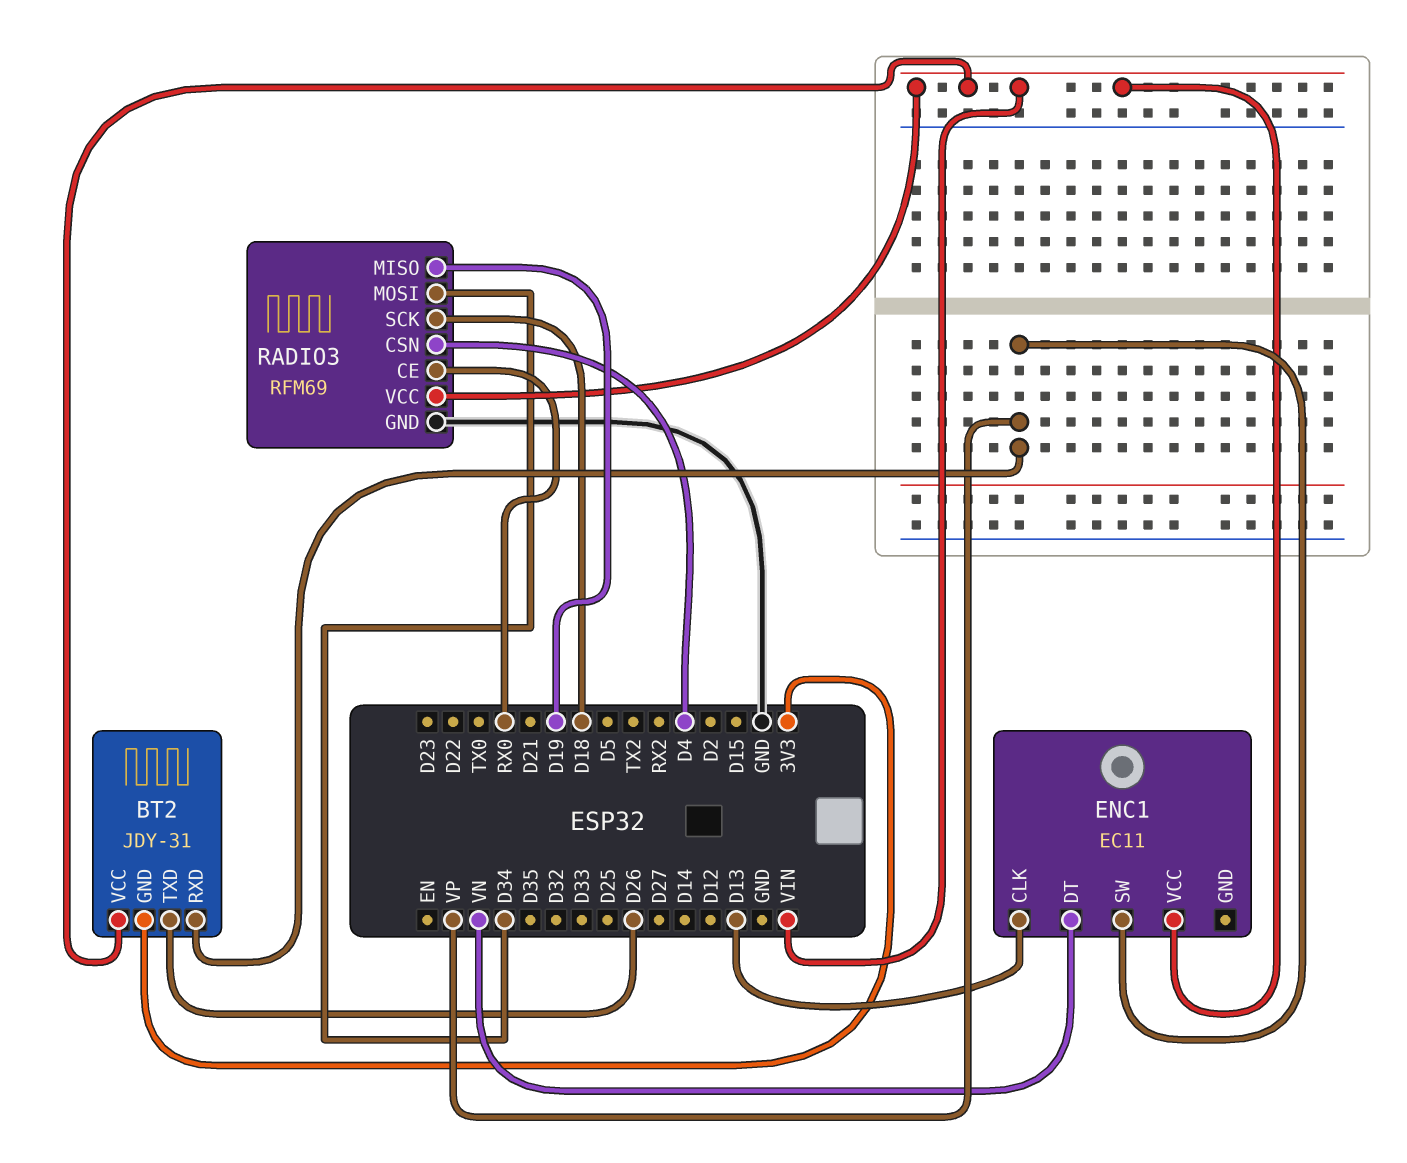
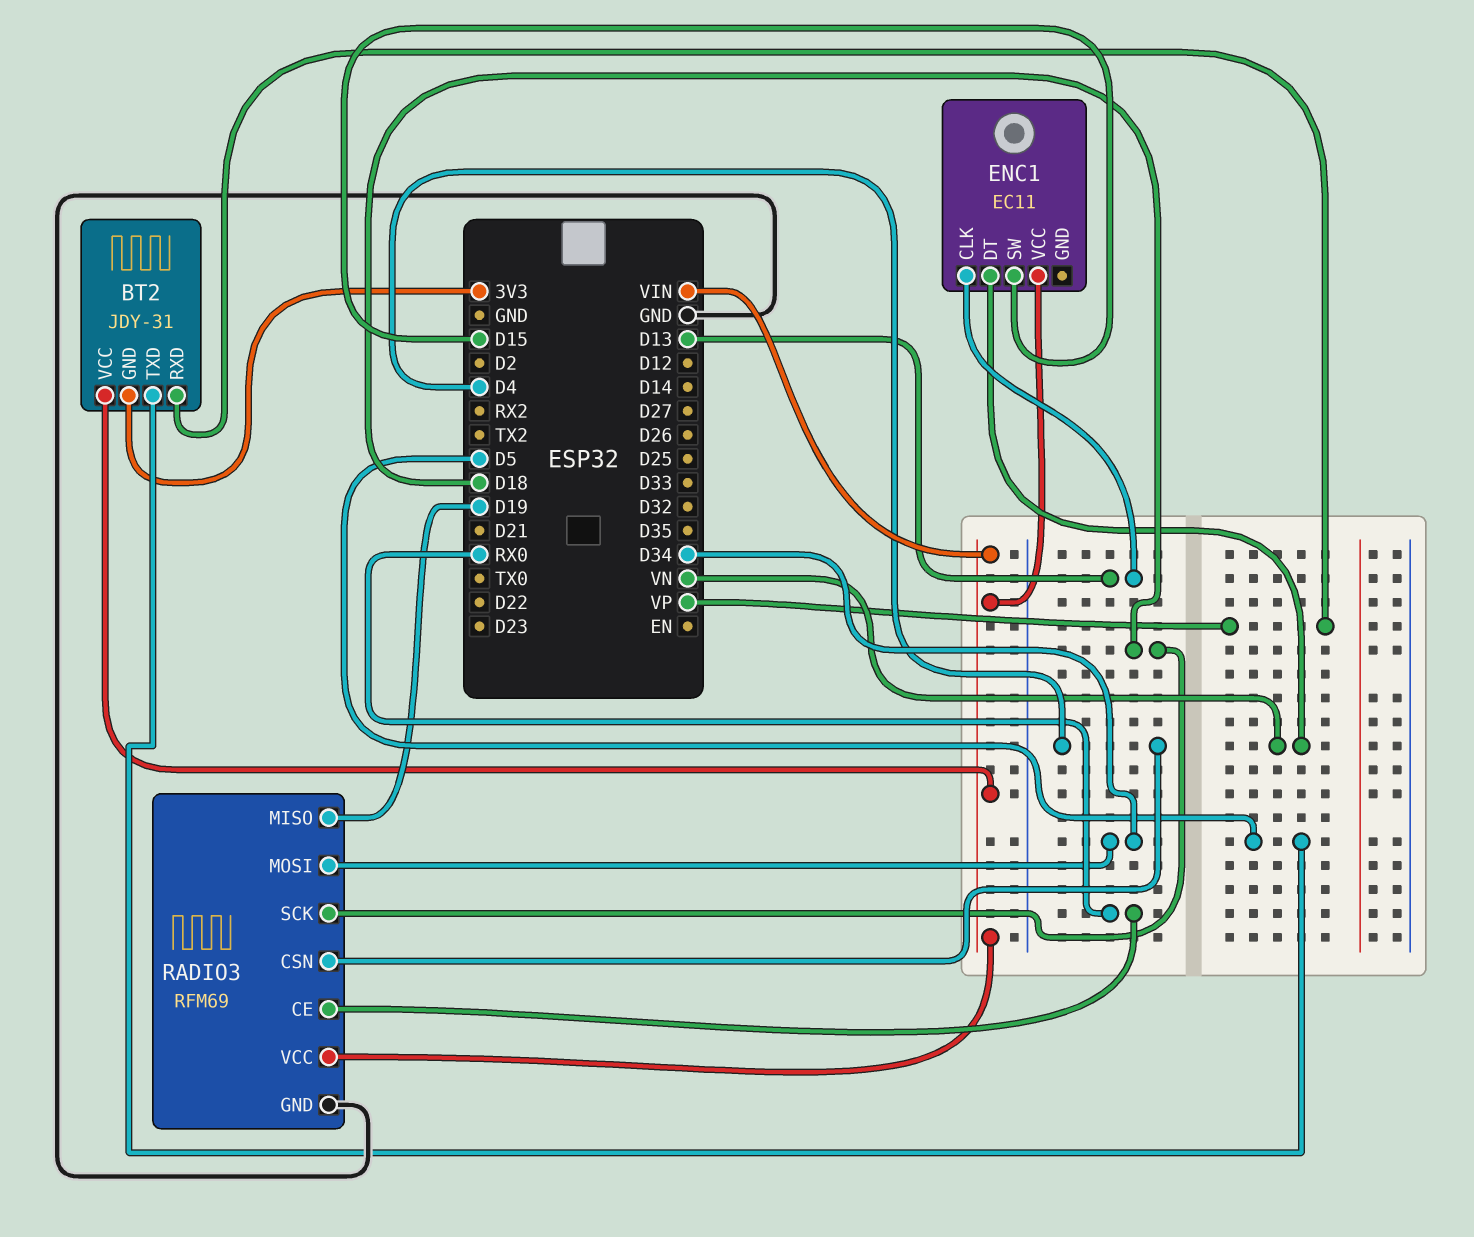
BT2 pin TXD: D26 -> D5
ENC1 pin SW: VP -> D15

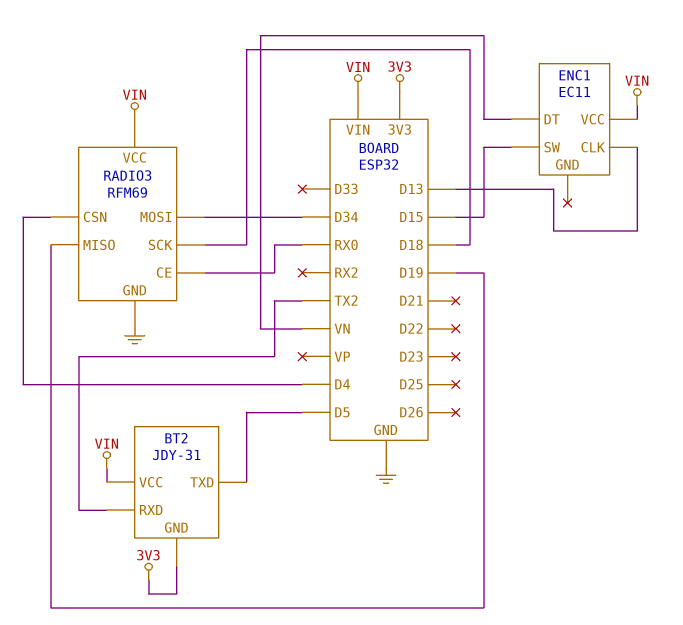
BT2 pin RXD: VP -> TX2

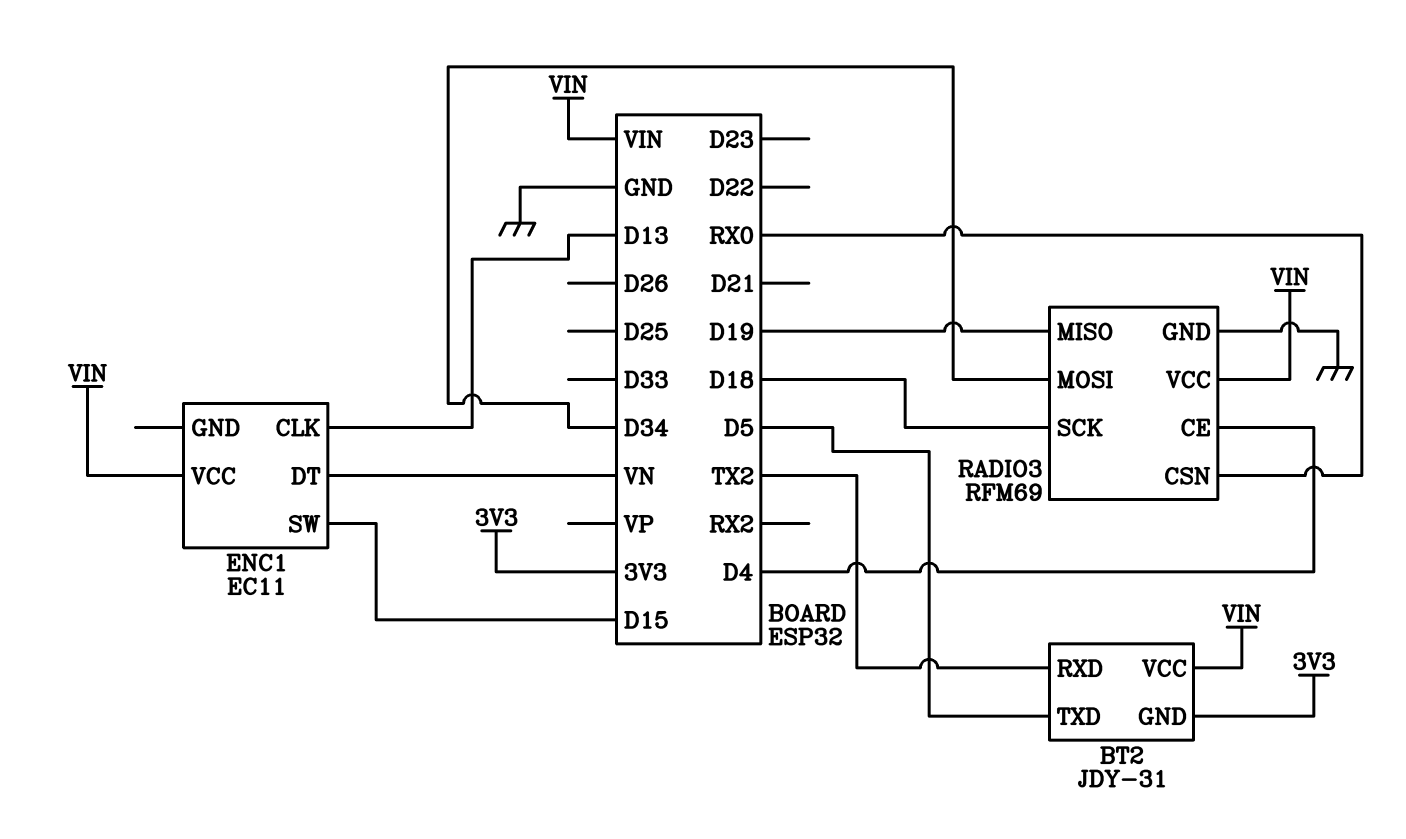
RADIO3 pin CE: RX0 -> D4
RADIO3 pin CSN: D4 -> RX0

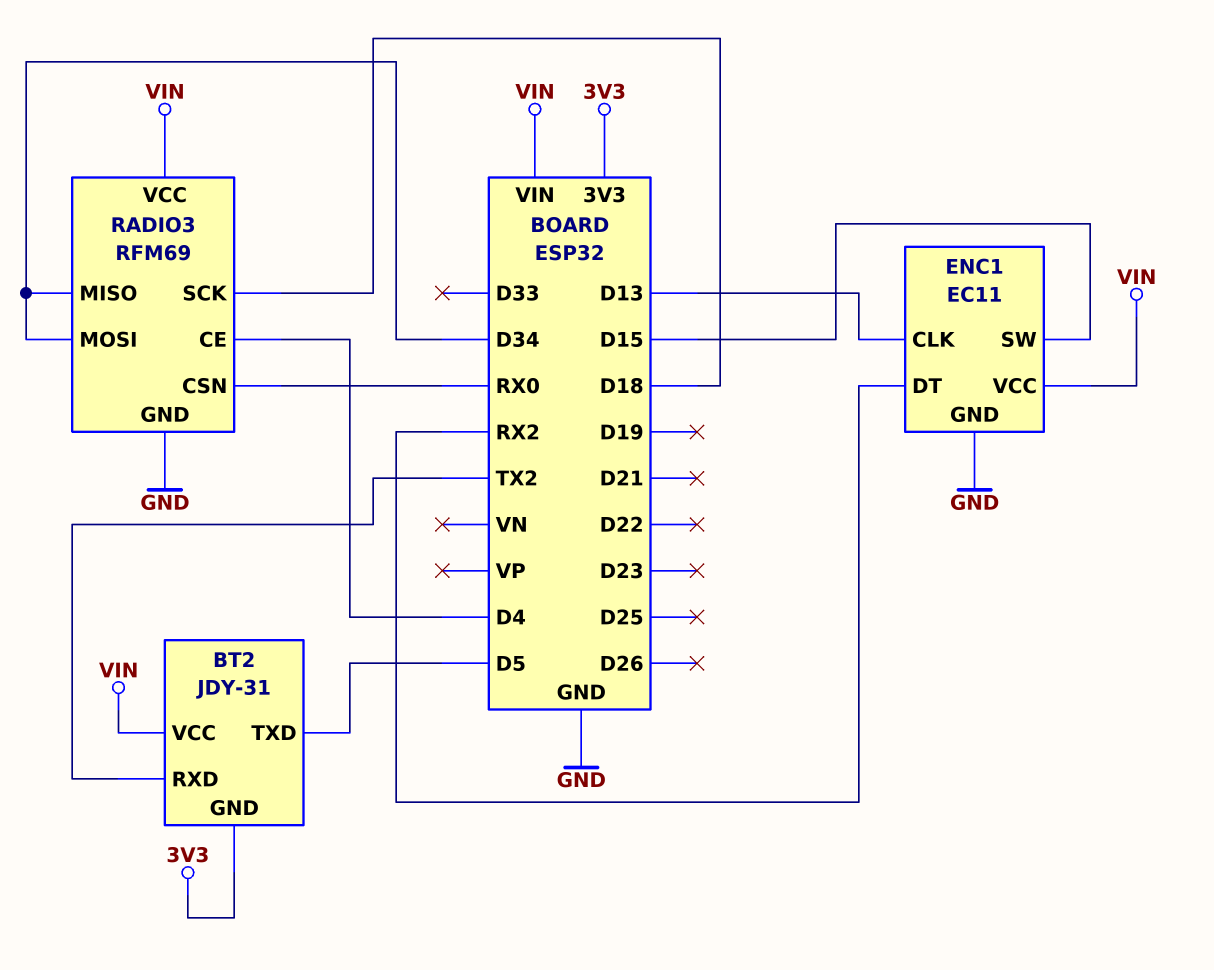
ENC1 pin DT: VN -> RX2
ENC1 pin GND: none -> GND
RADIO3 pin MISO: D19 -> D34

